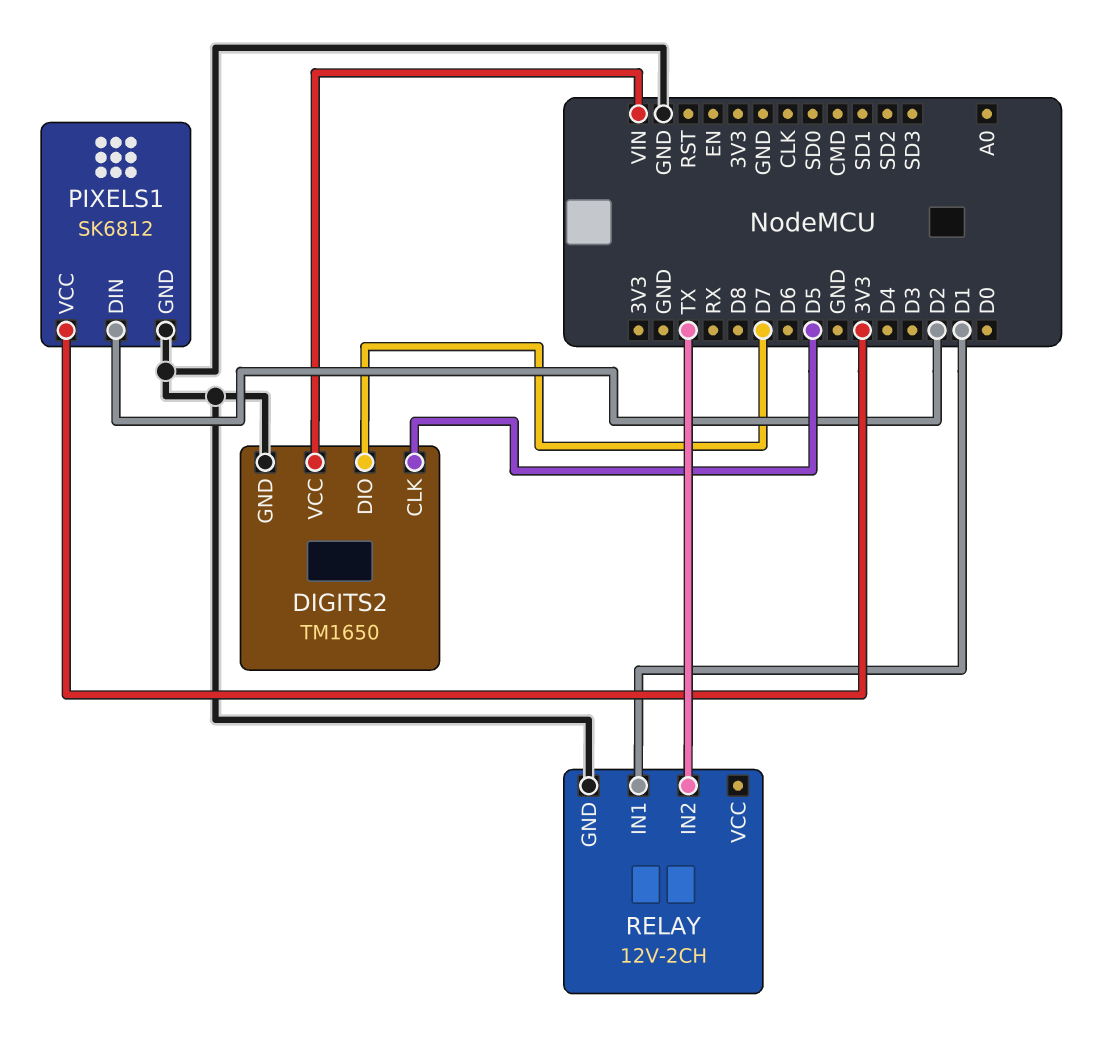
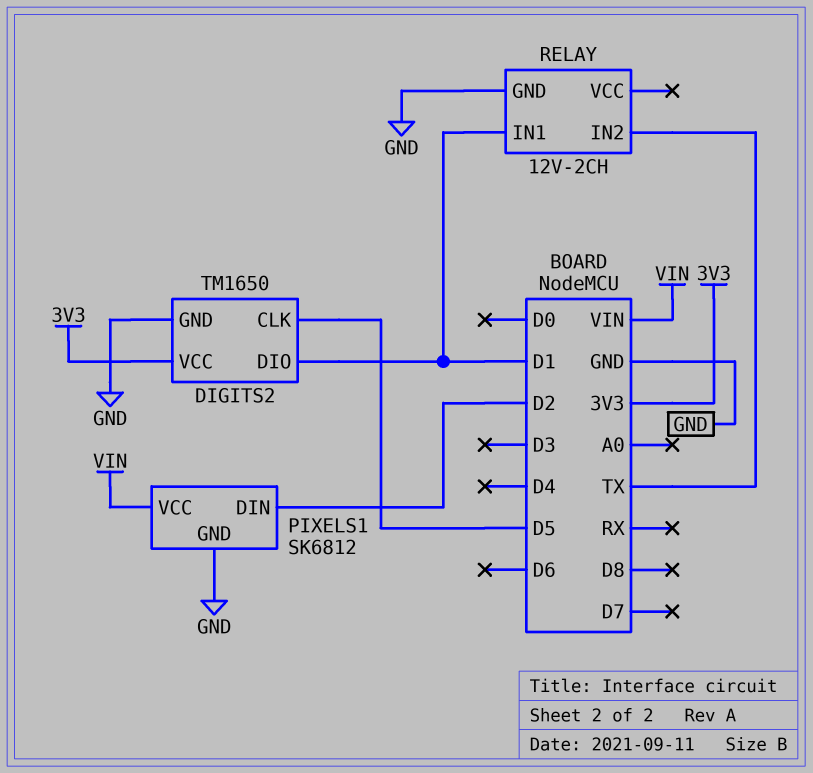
DIGITS2 pin DIO: D7 -> D1
DIGITS2 pin VCC: VIN -> 3V3
PIXELS1 pin VCC: 3V3 -> VIN

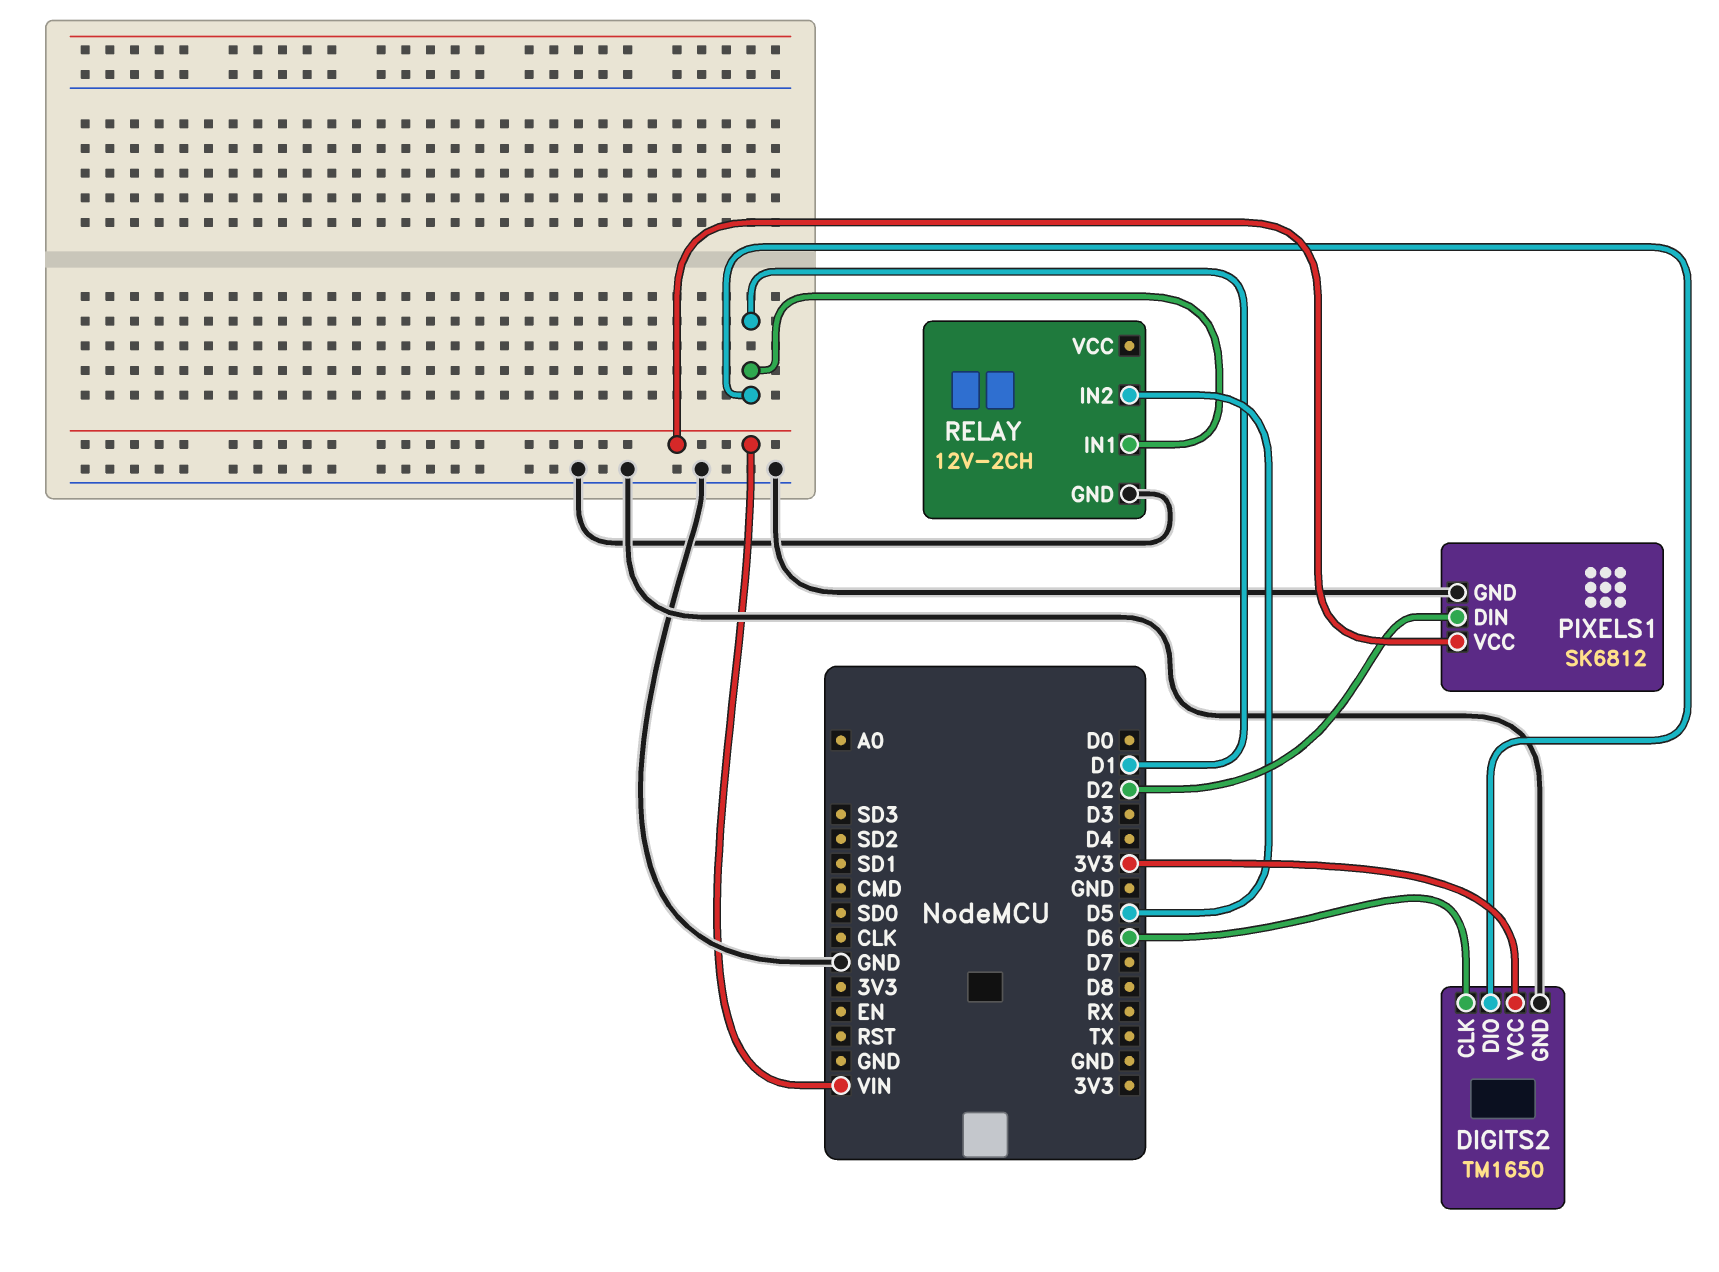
DIGITS2 pin CLK: D5 -> D6
RELAY pin IN2: TX -> D5

